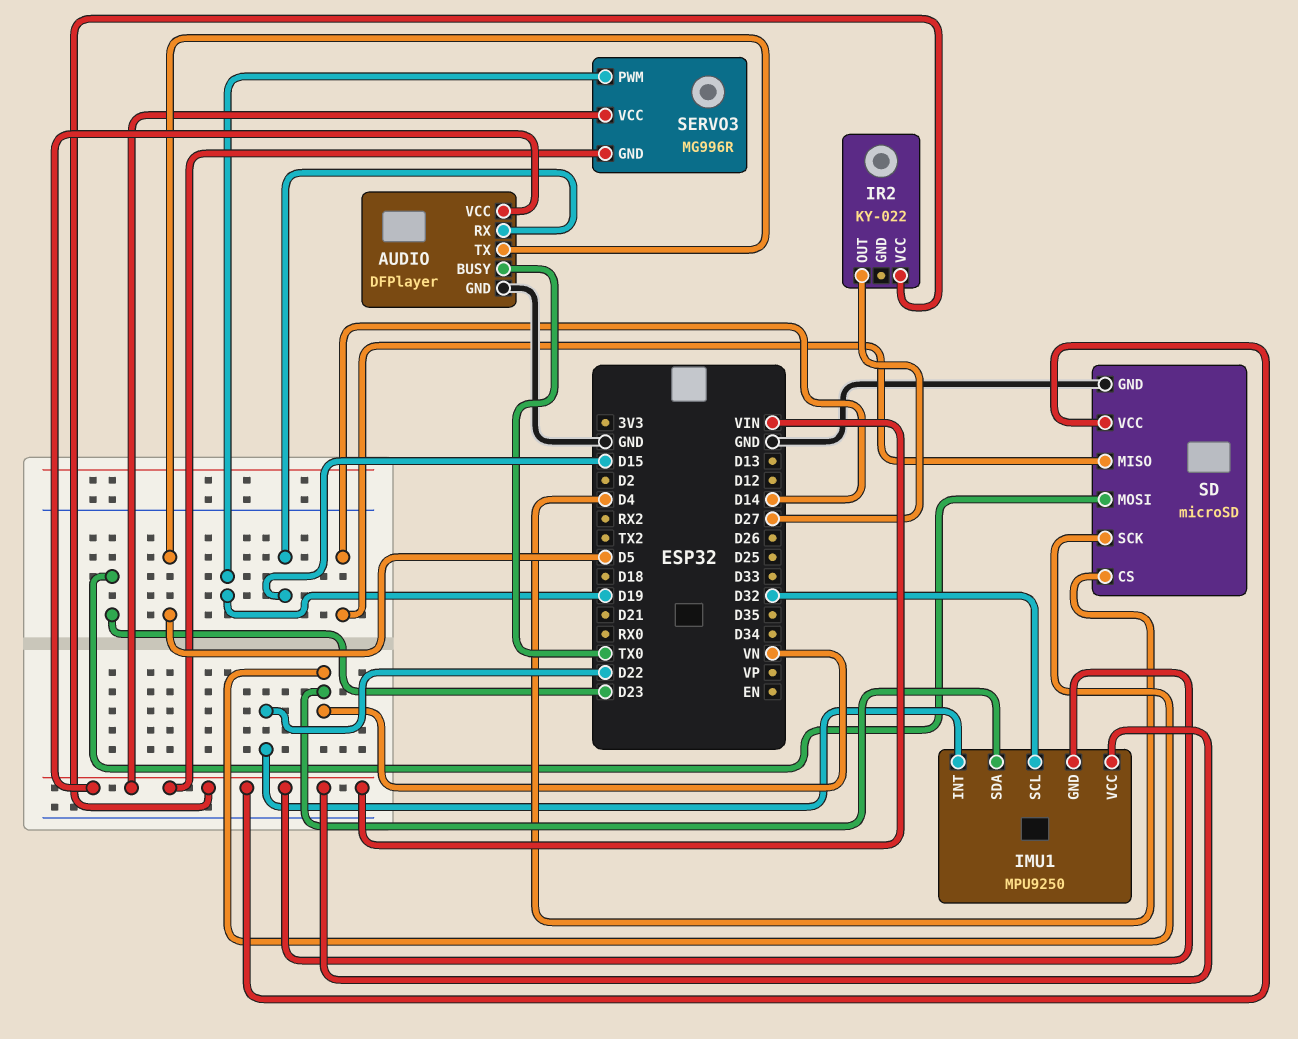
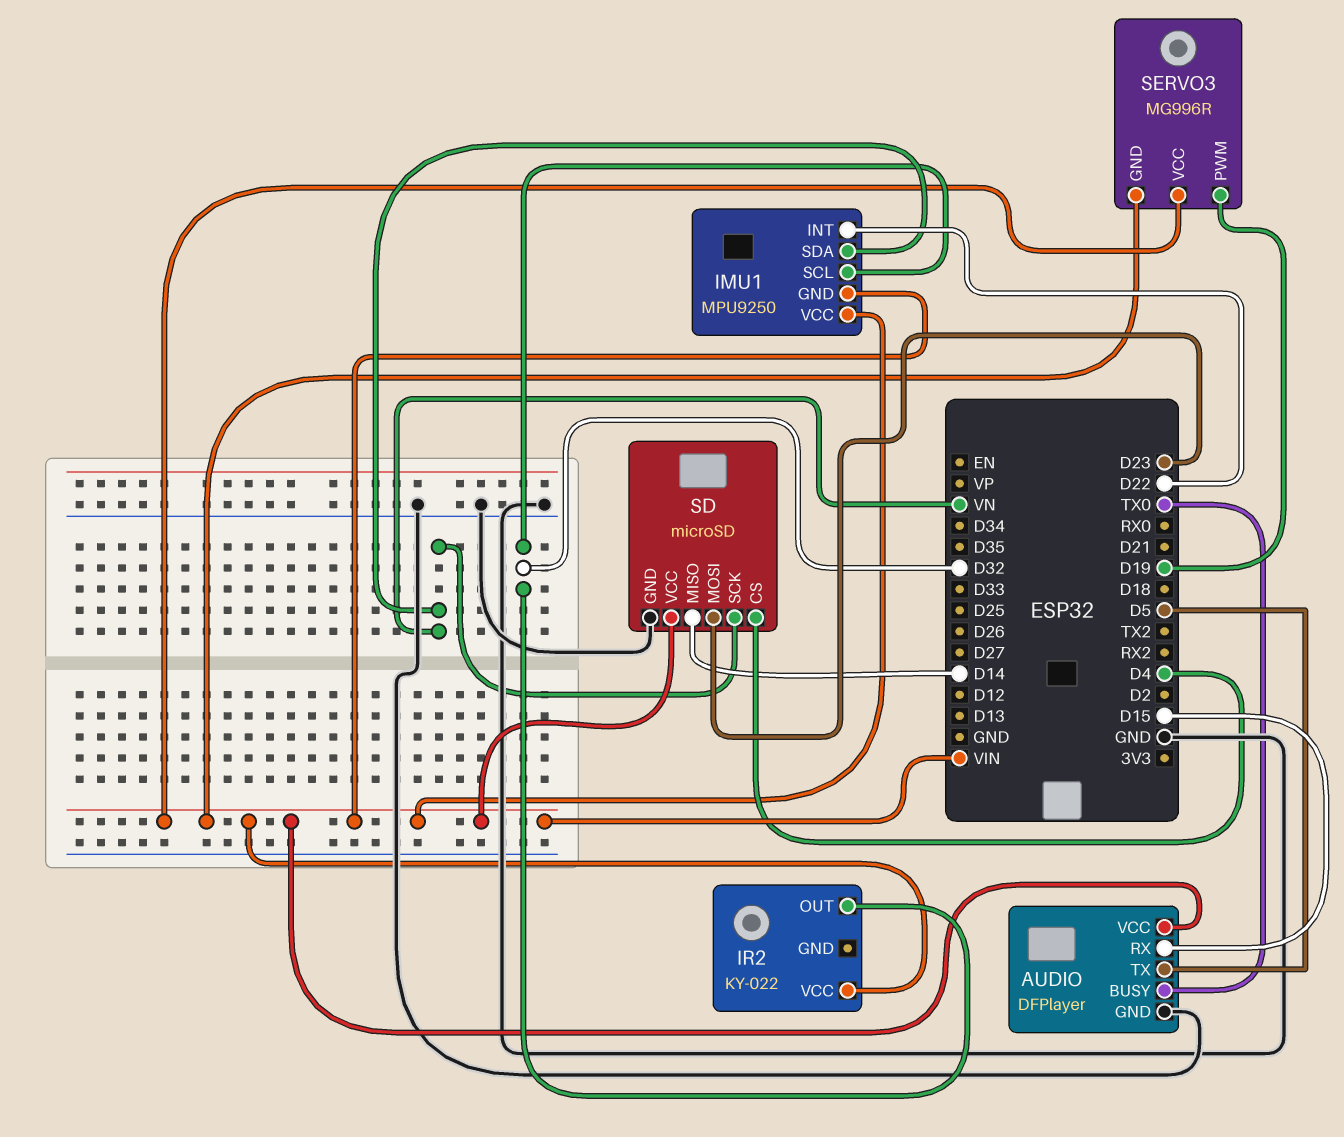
IR2 pin OUT: D27 -> D32

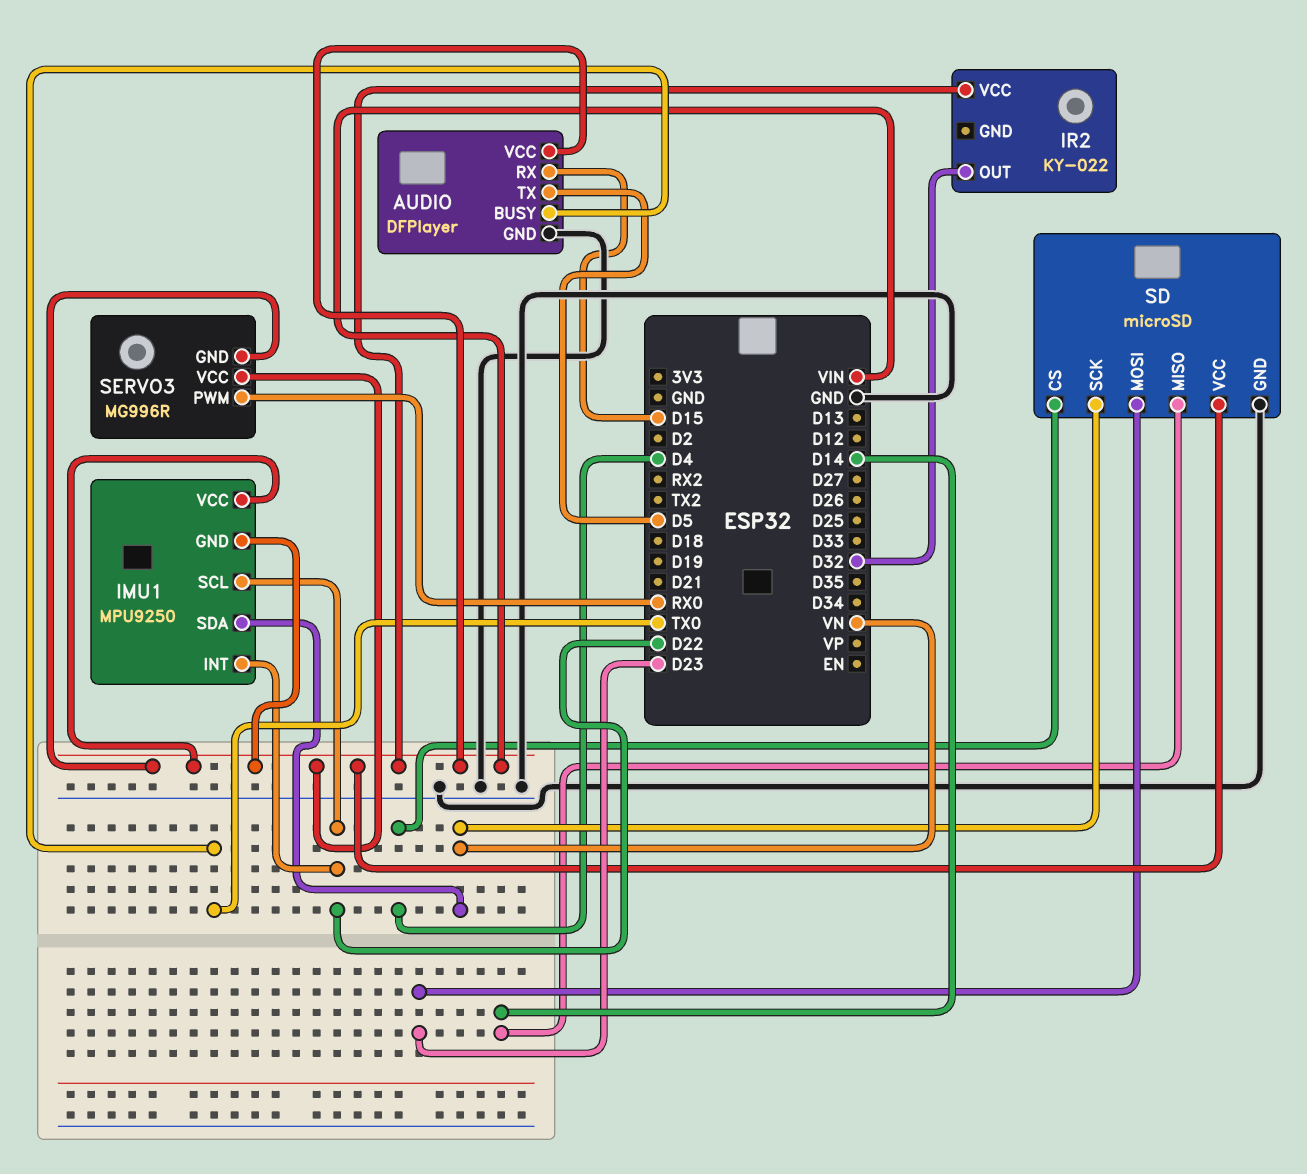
IMU1 pin SCL: D32 -> D22
SERVO3 pin PWM: D19 -> RX0

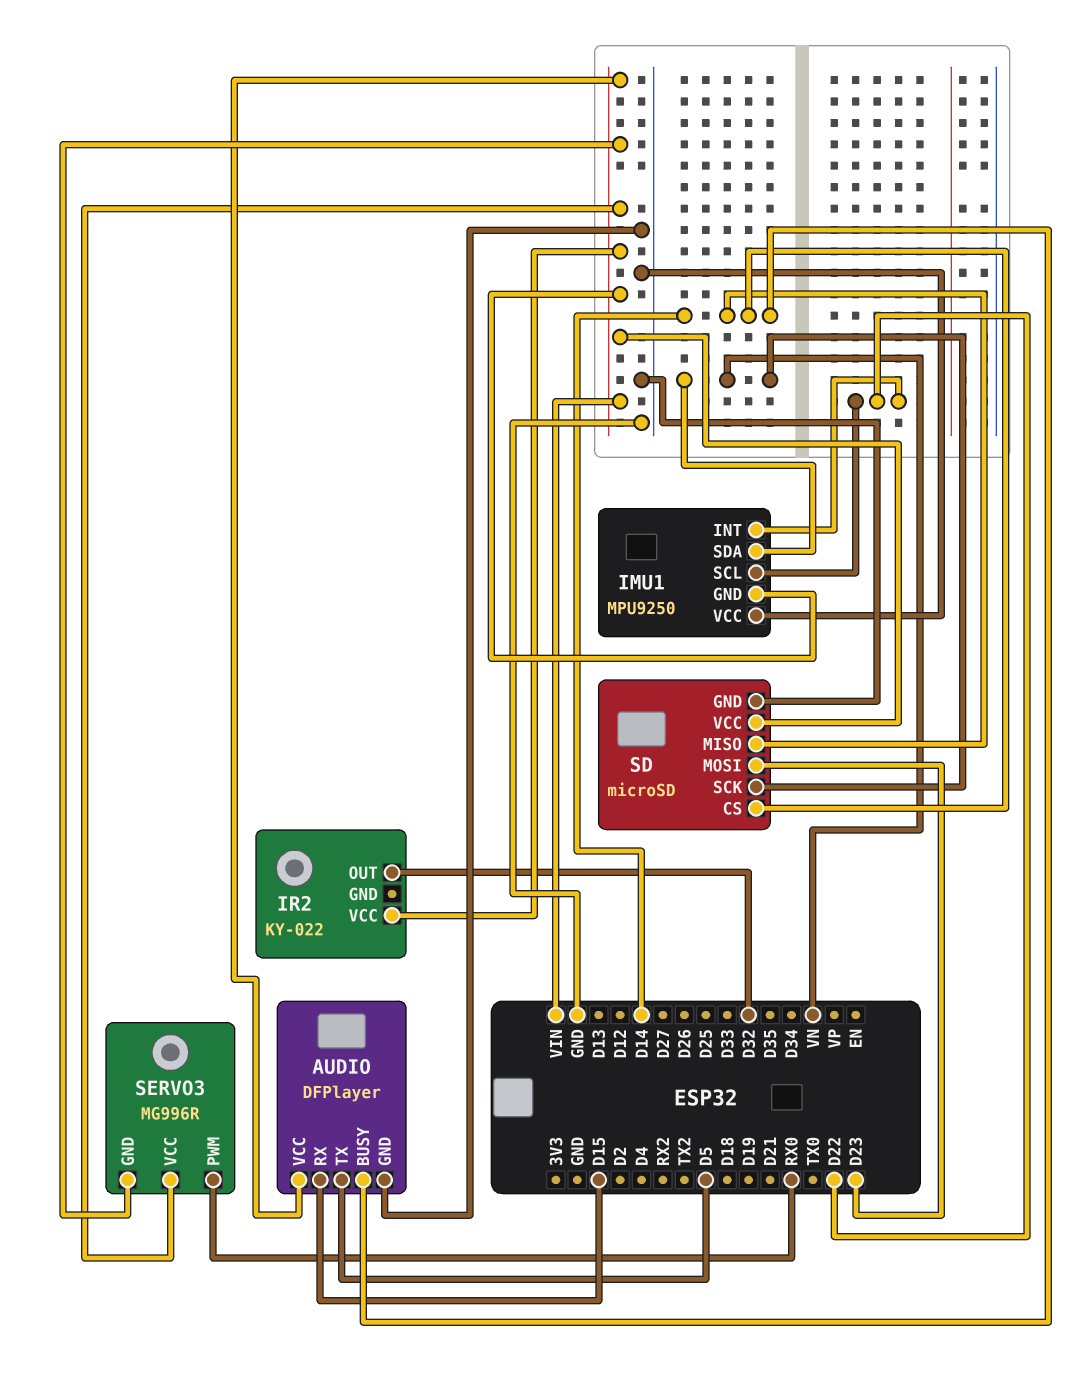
AUDIO pin BUSY: TX0 -> D14
IMU1 pin VCC: VIN -> GND
SD pin CS: D4 -> D14

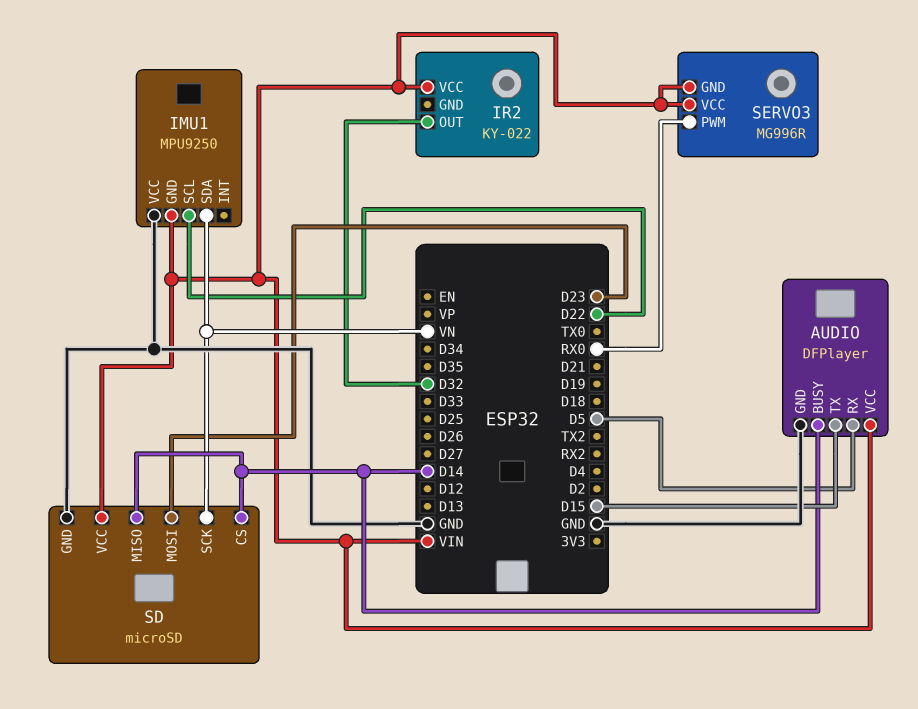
AUDIO pin RX: D15 -> D5
AUDIO pin TX: D5 -> D15
IMU1 pin INT: D22 -> none

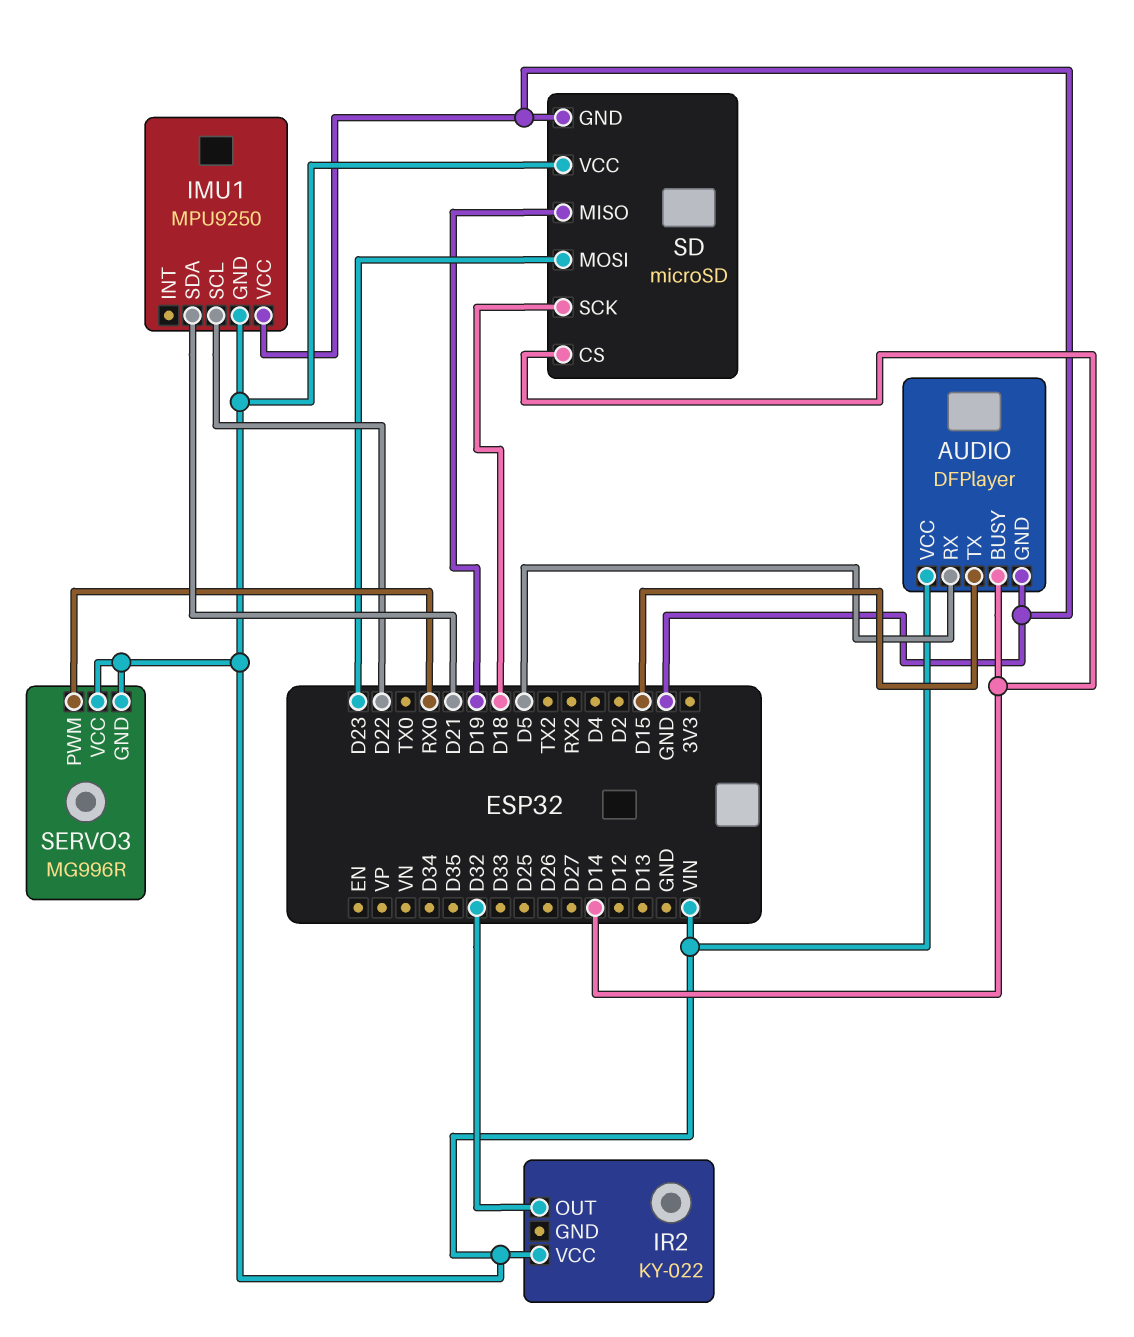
IMU1 pin SDA: VN -> D21
SD pin MISO: D14 -> D19
SD pin SCK: VN -> D18

